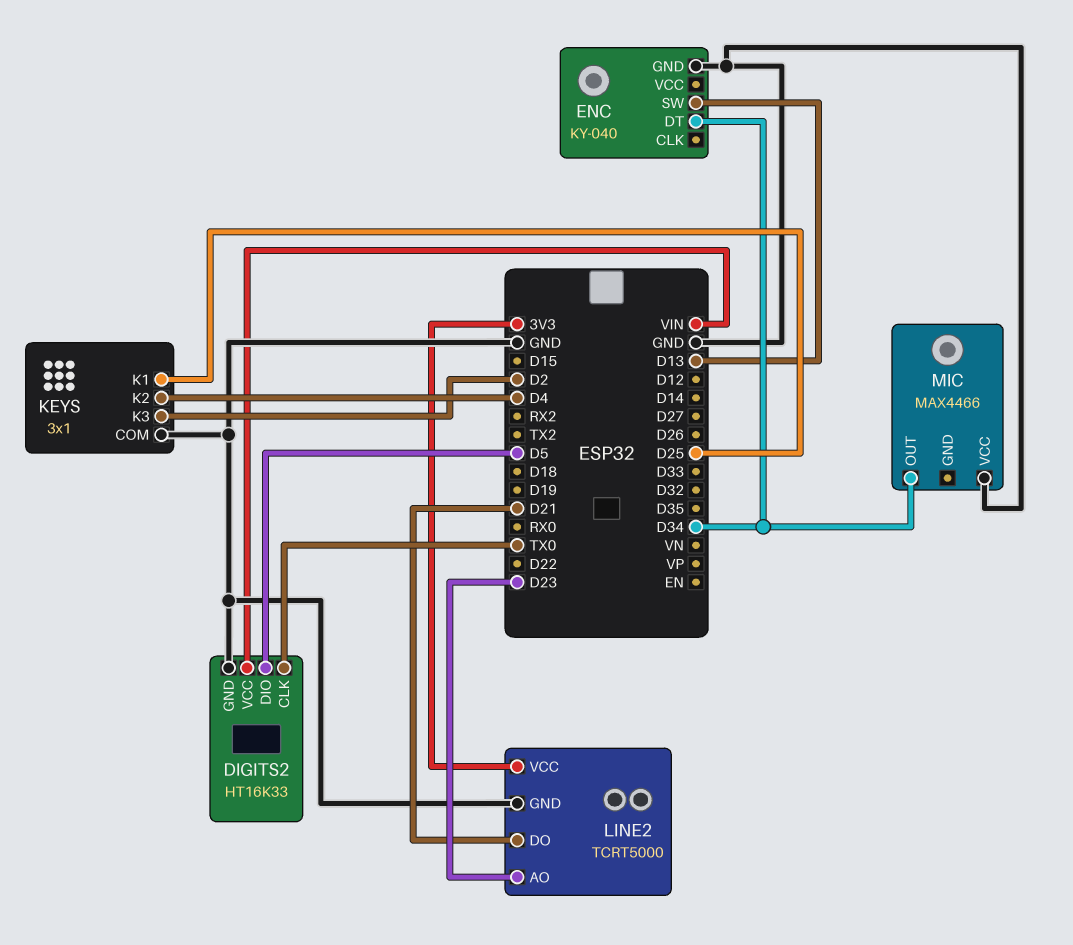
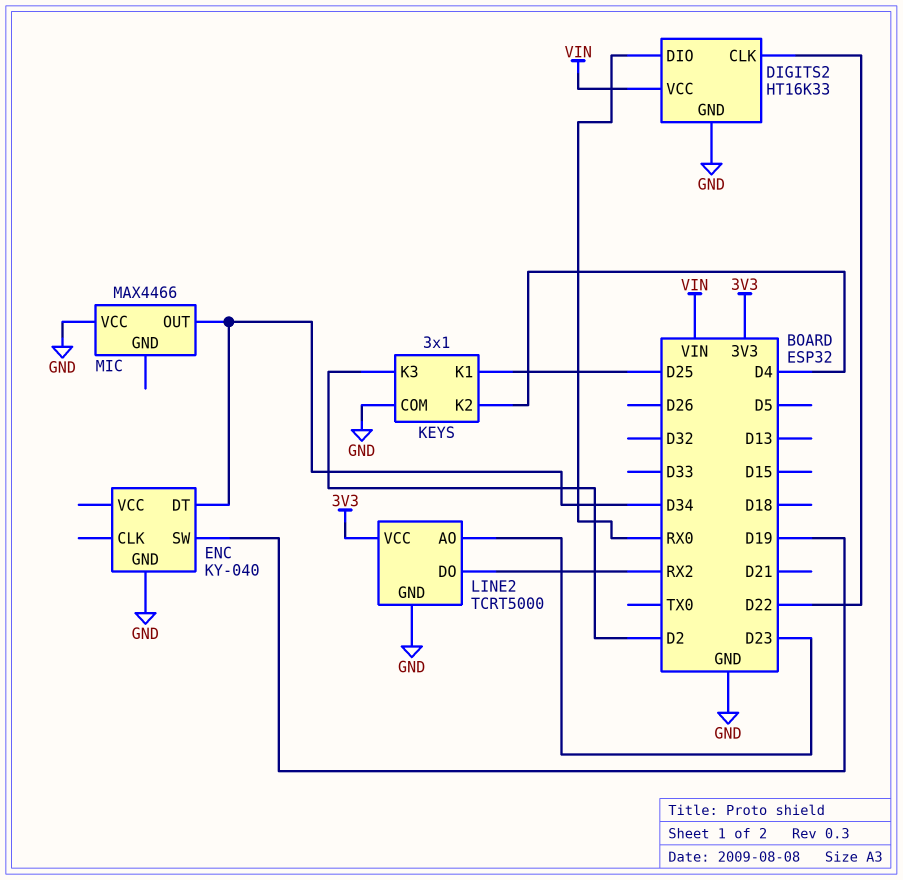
DIGITS2 pin CLK: TX0 -> D22
DIGITS2 pin DIO: D5 -> RX0
ENC pin SW: D13 -> D19
LINE2 pin DO: D21 -> RX2

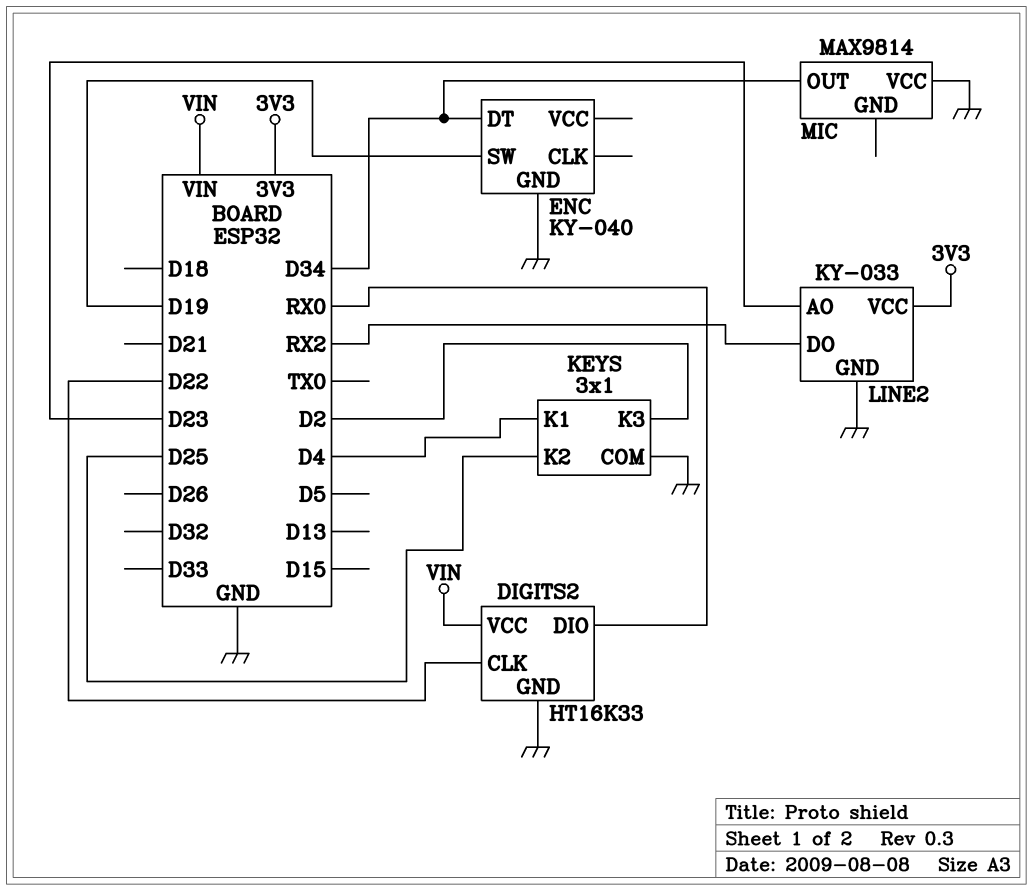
KEYS pin K1: D25 -> D4
KEYS pin K2: D4 -> D25
LINE2: TCRT5000 -> KY-033
MIC: MAX4466 -> MAX9814

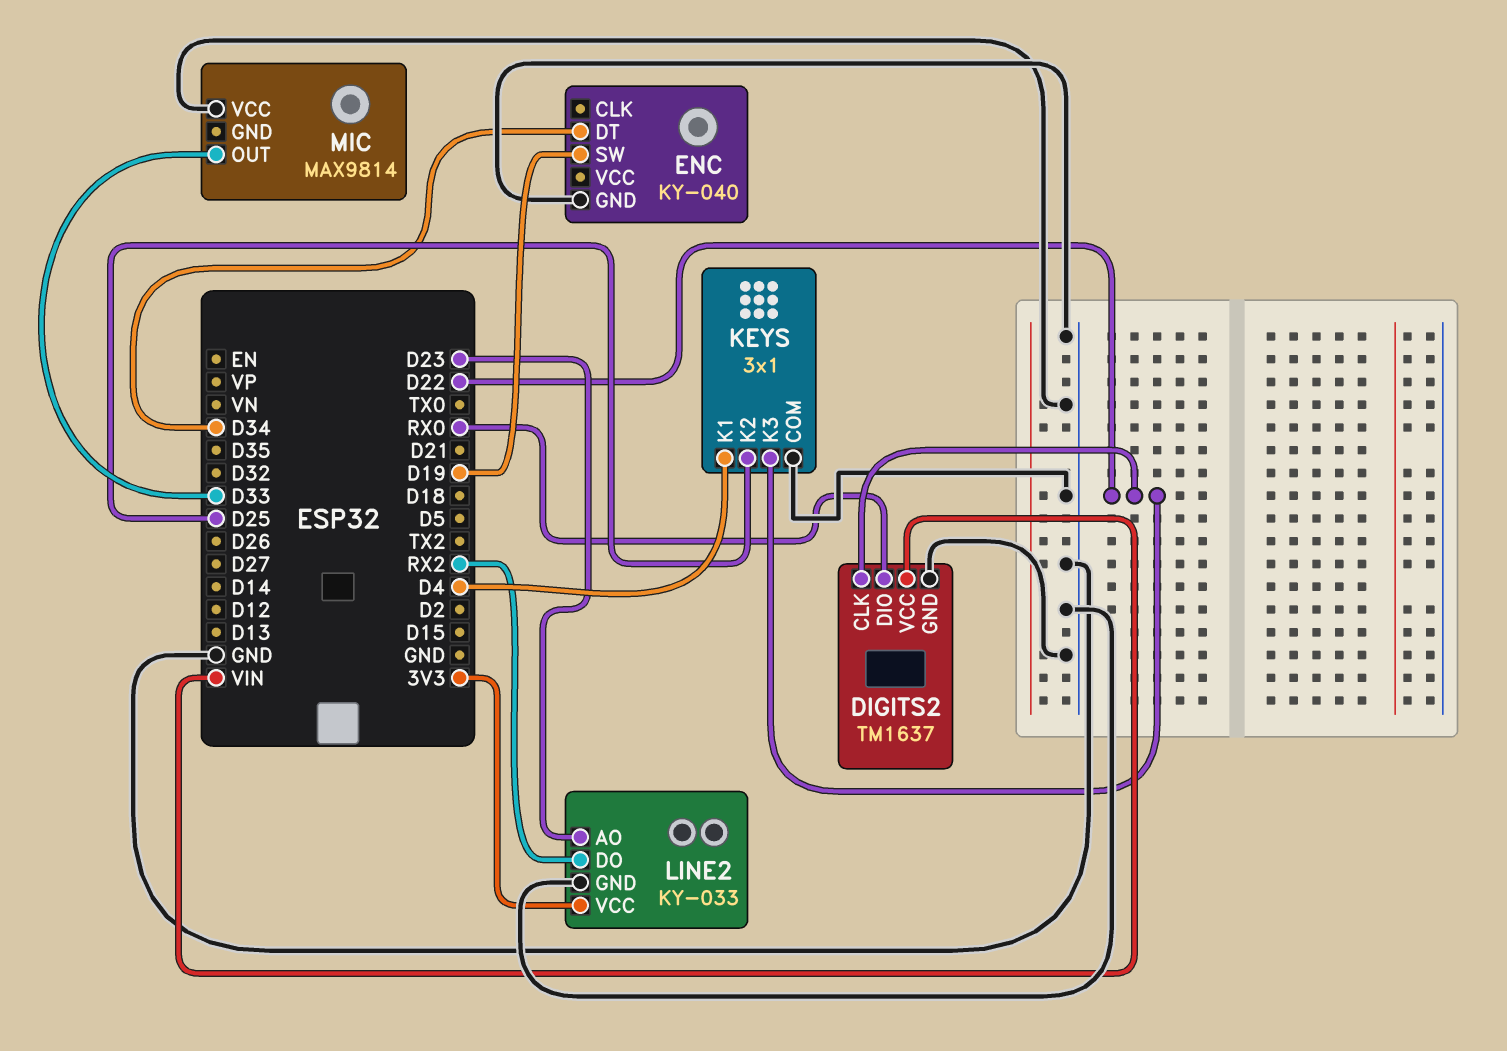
DIGITS2: HT16K33 -> TM1637
KEYS pin K3: D2 -> D22
MIC pin OUT: D34 -> D33

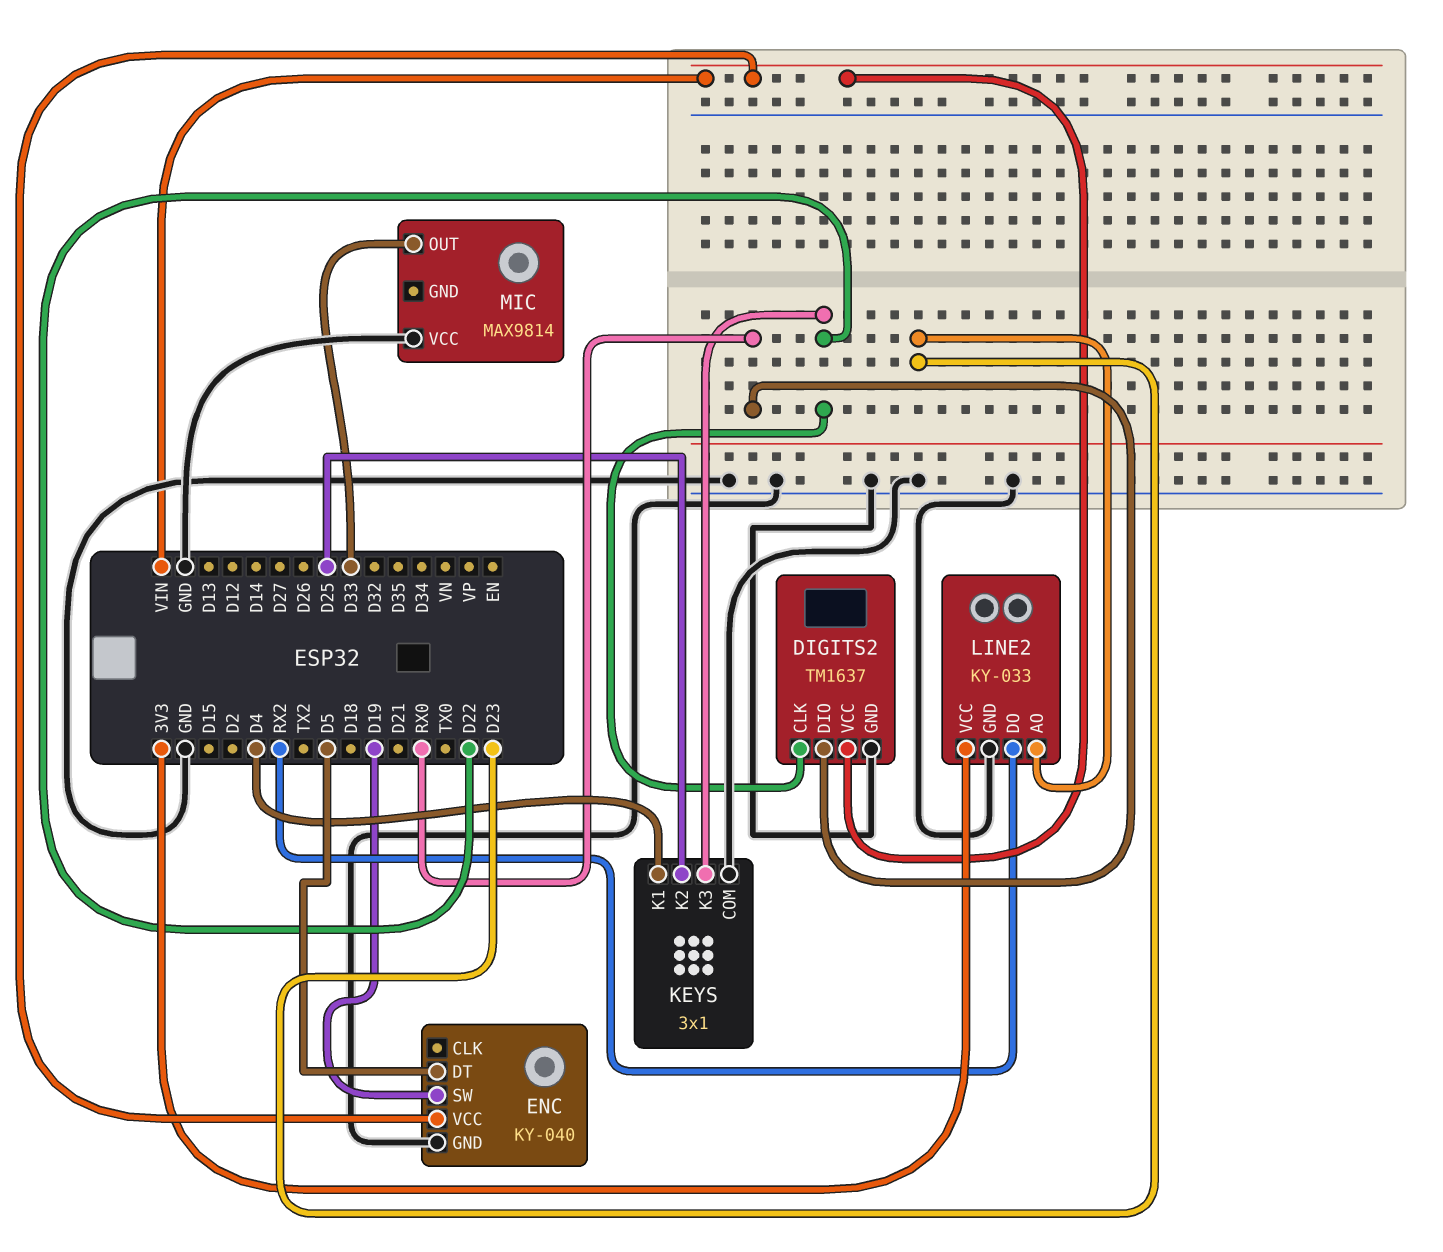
ENC pin DT: D34 -> D5
ENC pin VCC: none -> VIN

